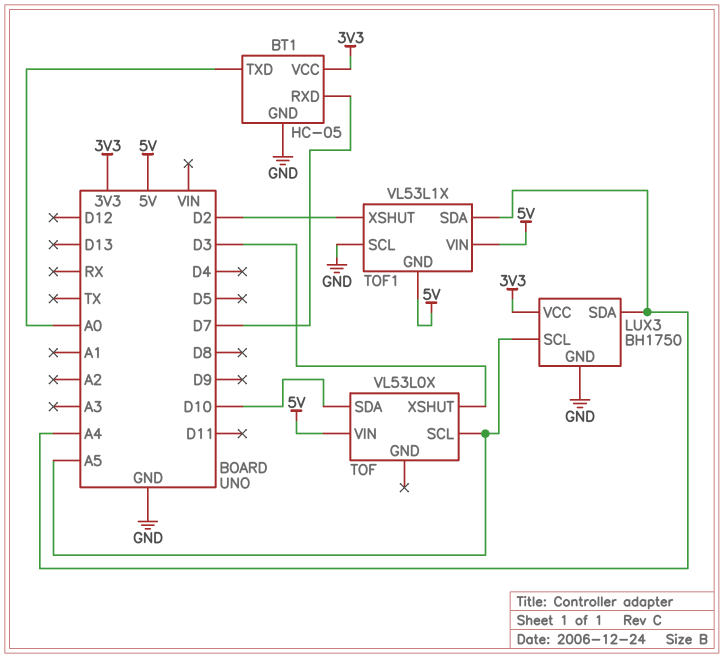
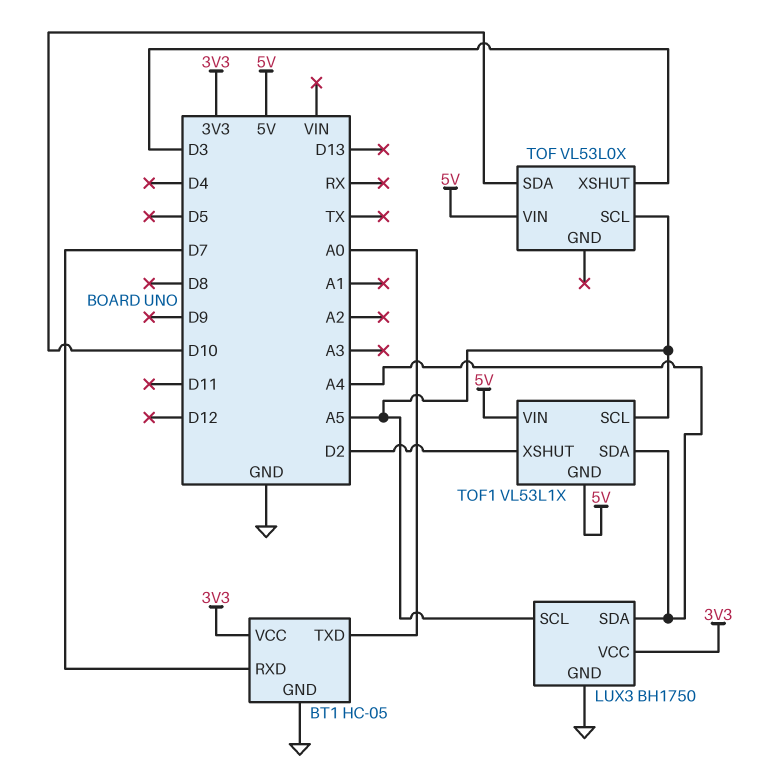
TOF1 pin SCL: GND -> A5

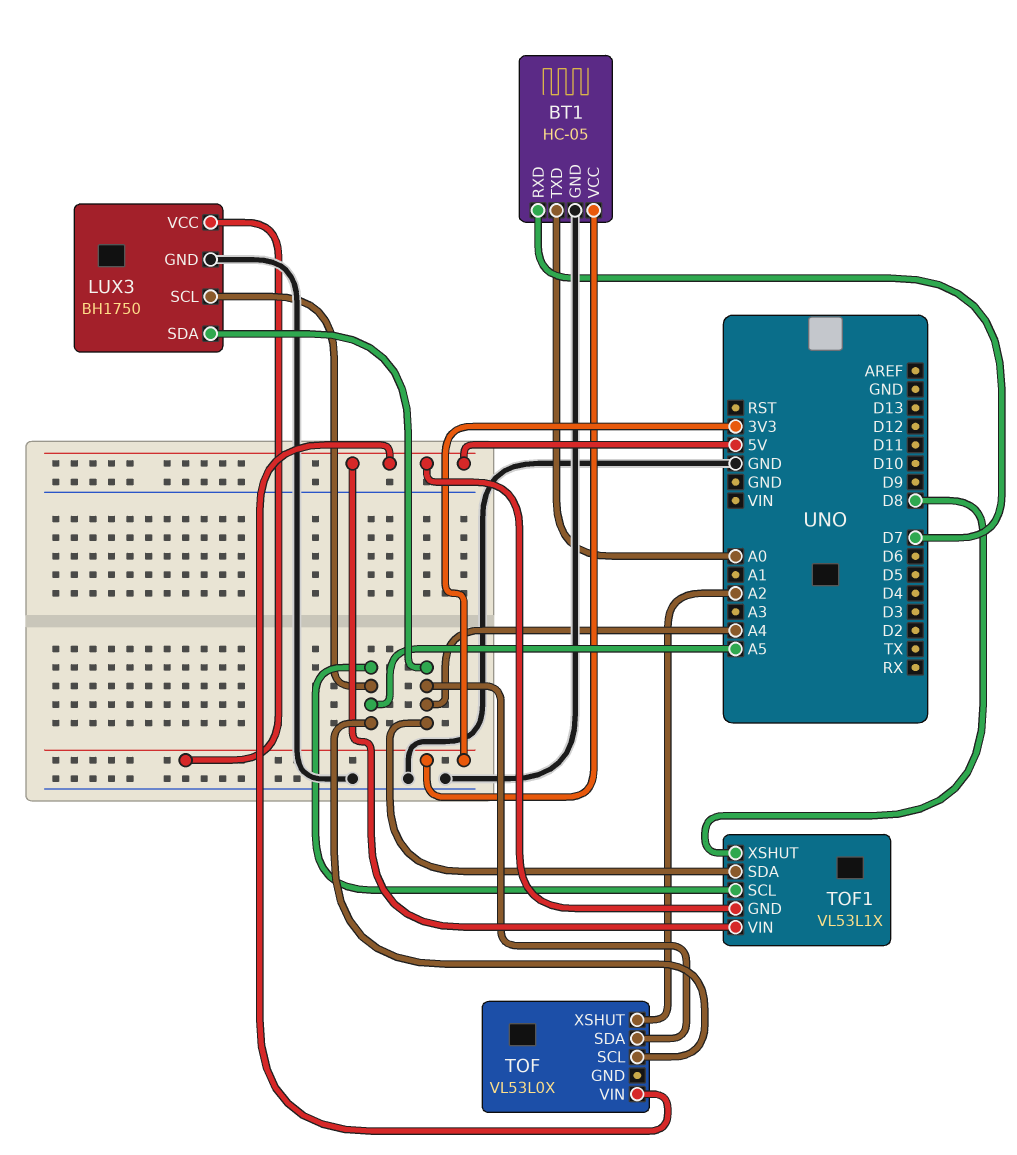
TOF pin SDA: D10 -> A4
TOF pin XSHUT: D3 -> A2
TOF1 pin XSHUT: D2 -> D8

